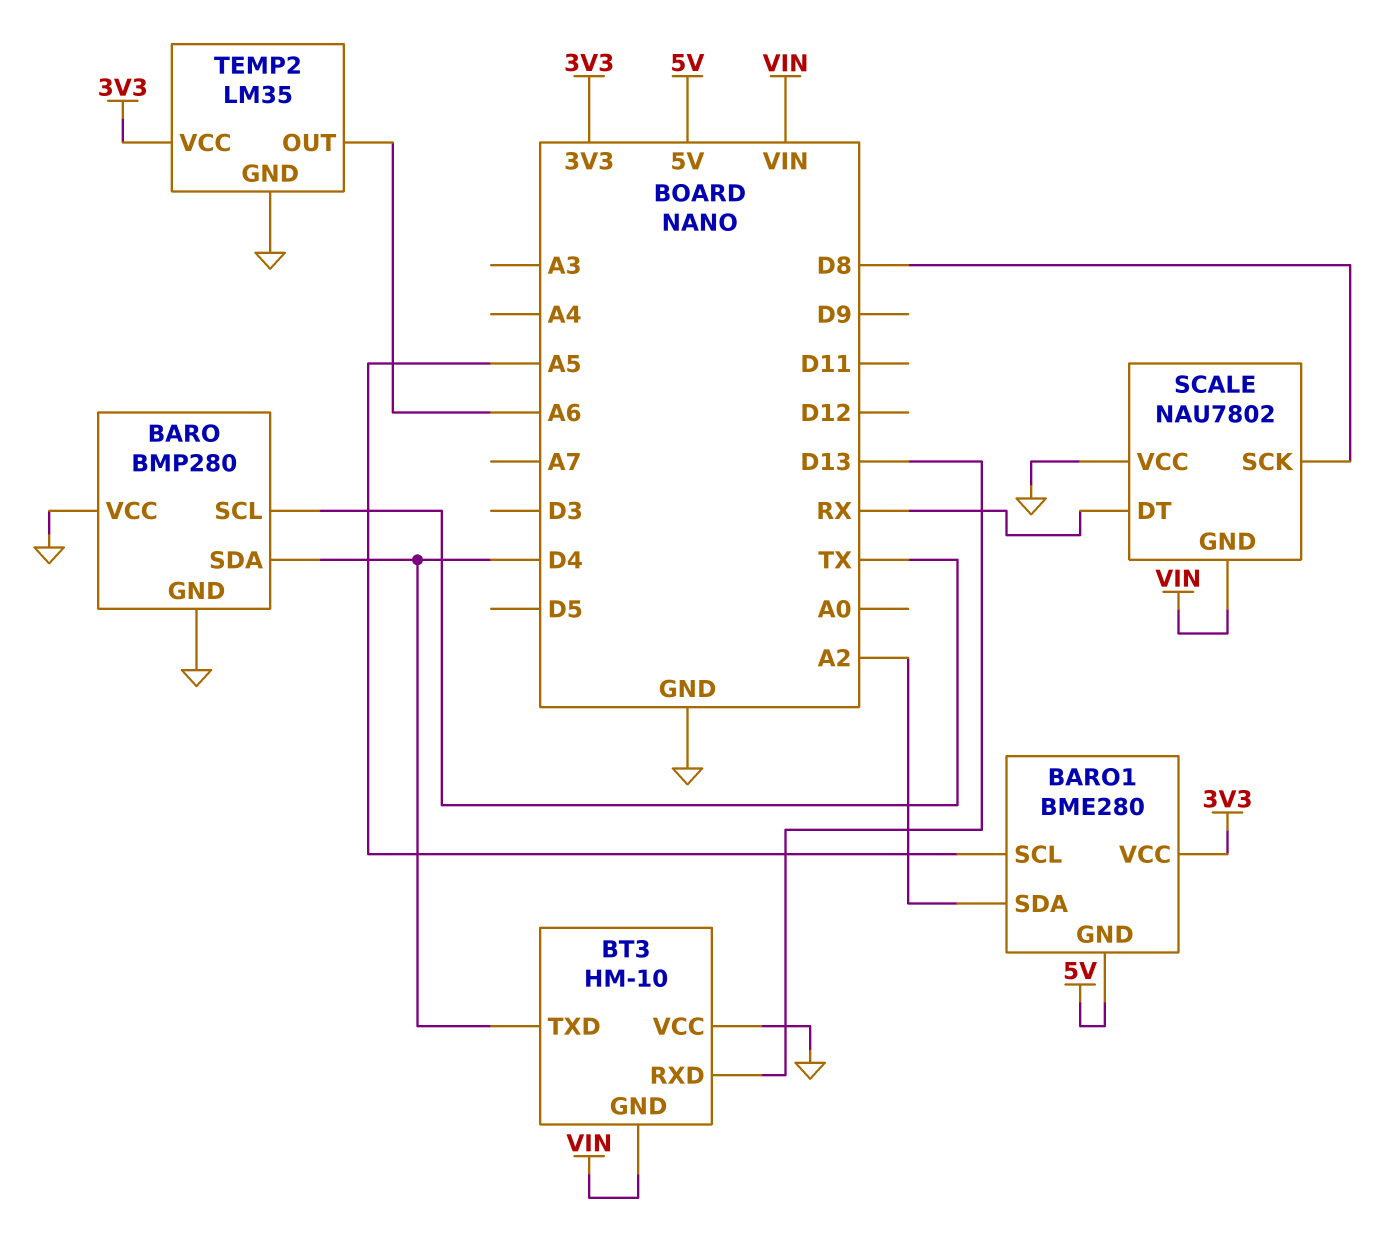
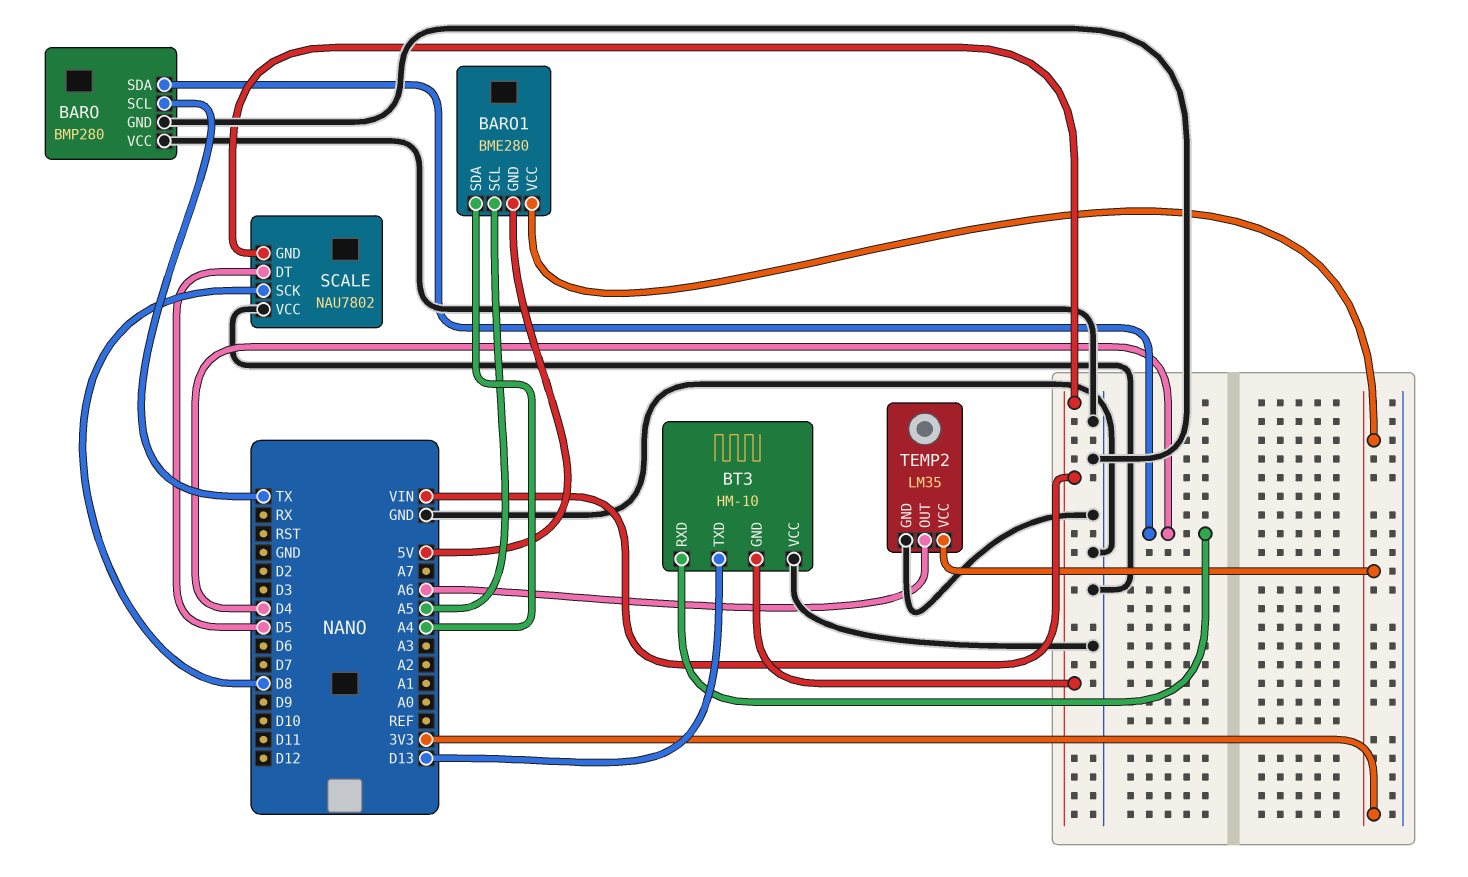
BARO1 pin SDA: A2 -> A4
BT3 pin RXD: D13 -> D4
BT3 pin TXD: D4 -> D13
SCALE pin DT: RX -> D5

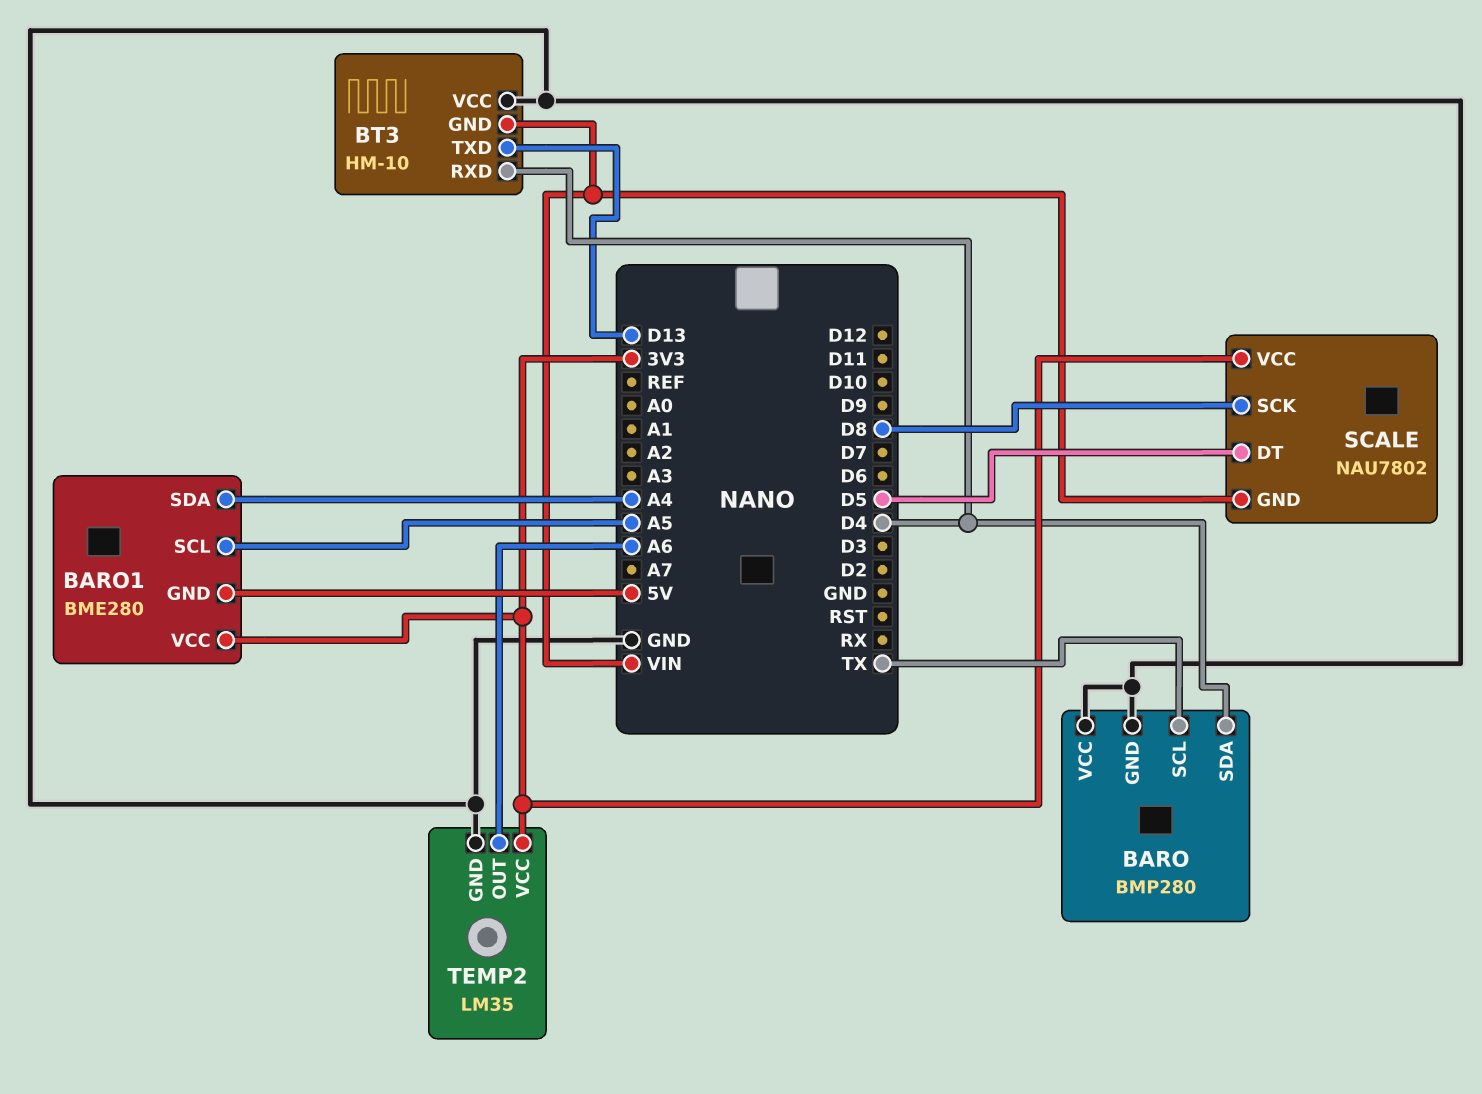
SCALE pin VCC: GND -> 3V3

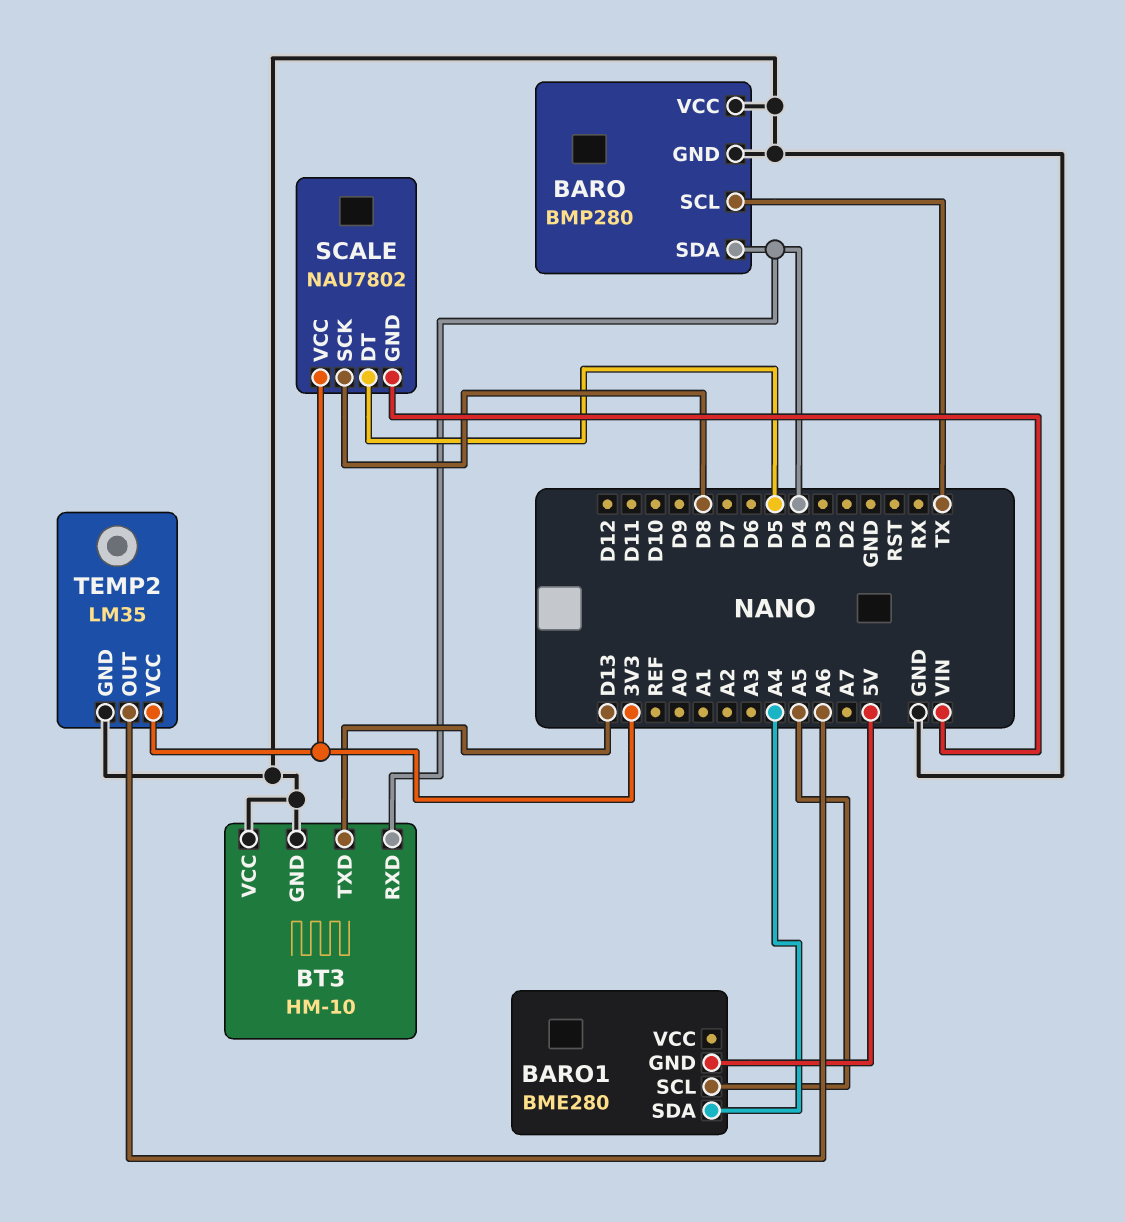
BARO1 pin VCC: 3V3 -> none
BT3 pin GND: VIN -> GND

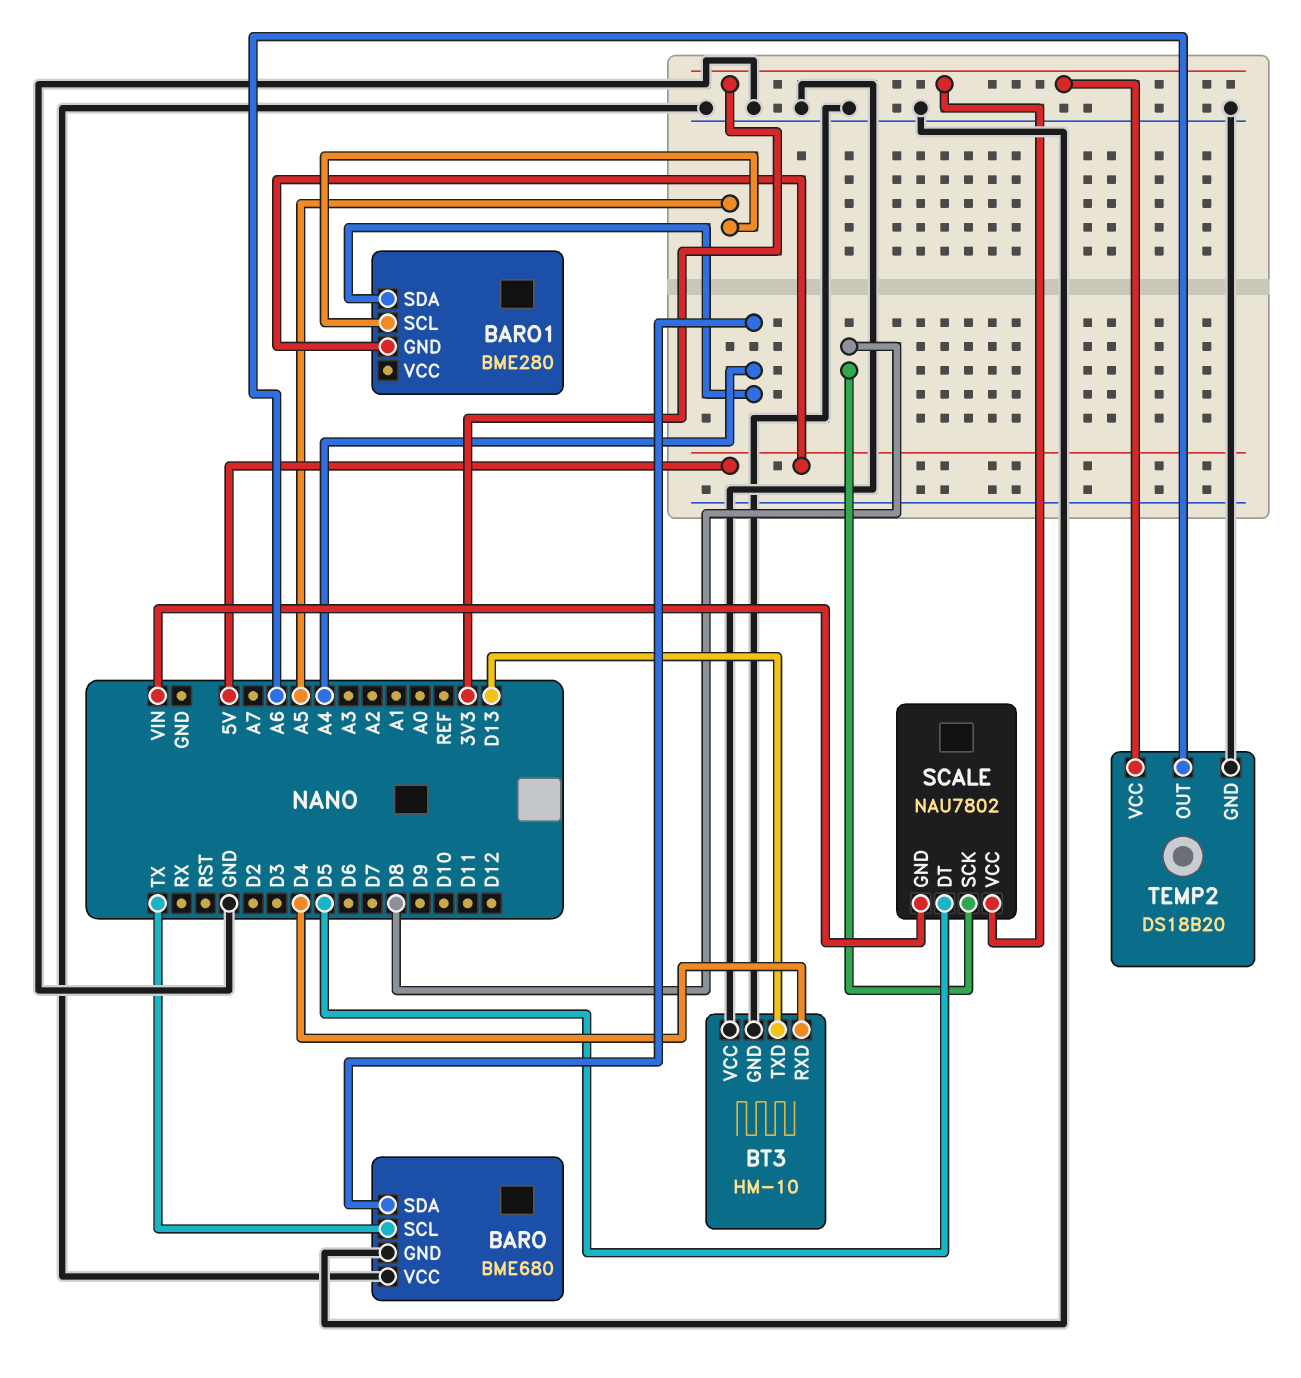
BARO: BMP280 -> BME680
BARO pin SDA: D4 -> A4
TEMP2: LM35 -> DS18B20

